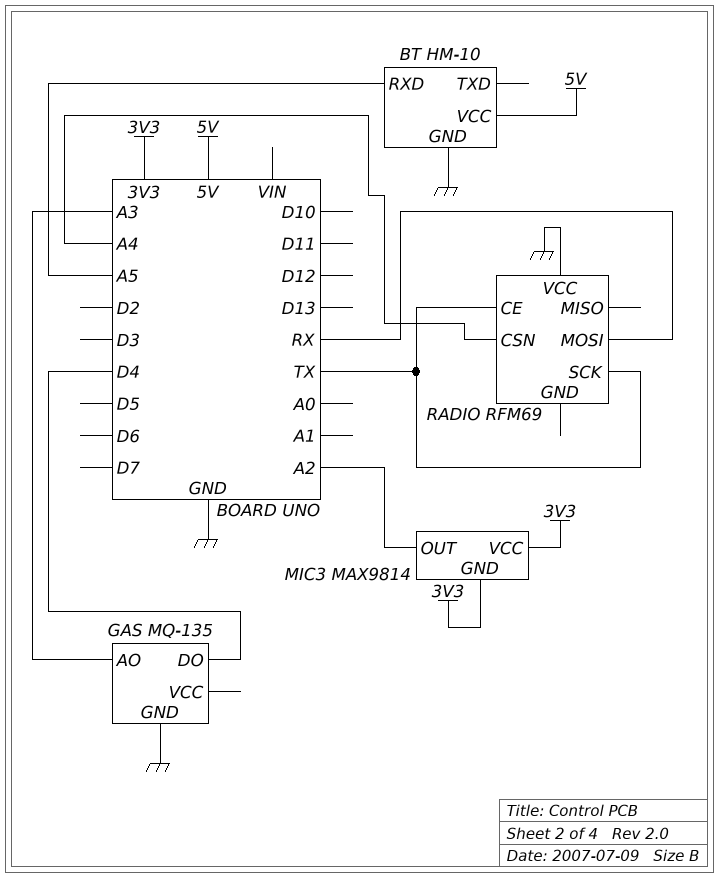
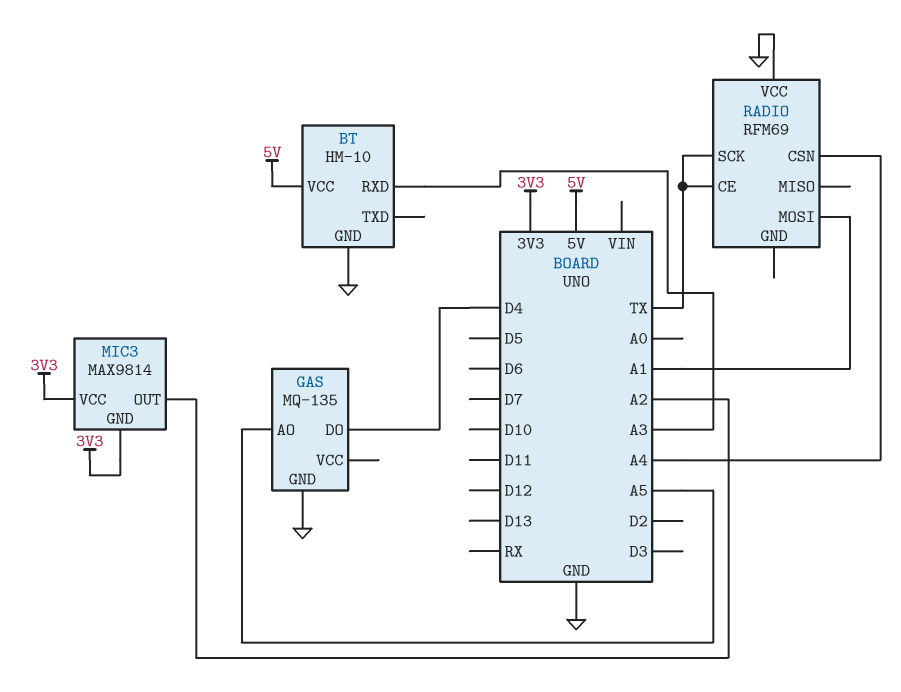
BT pin RXD: A5 -> A3
GAS pin AO: A3 -> A5
RADIO pin MOSI: RX -> A1

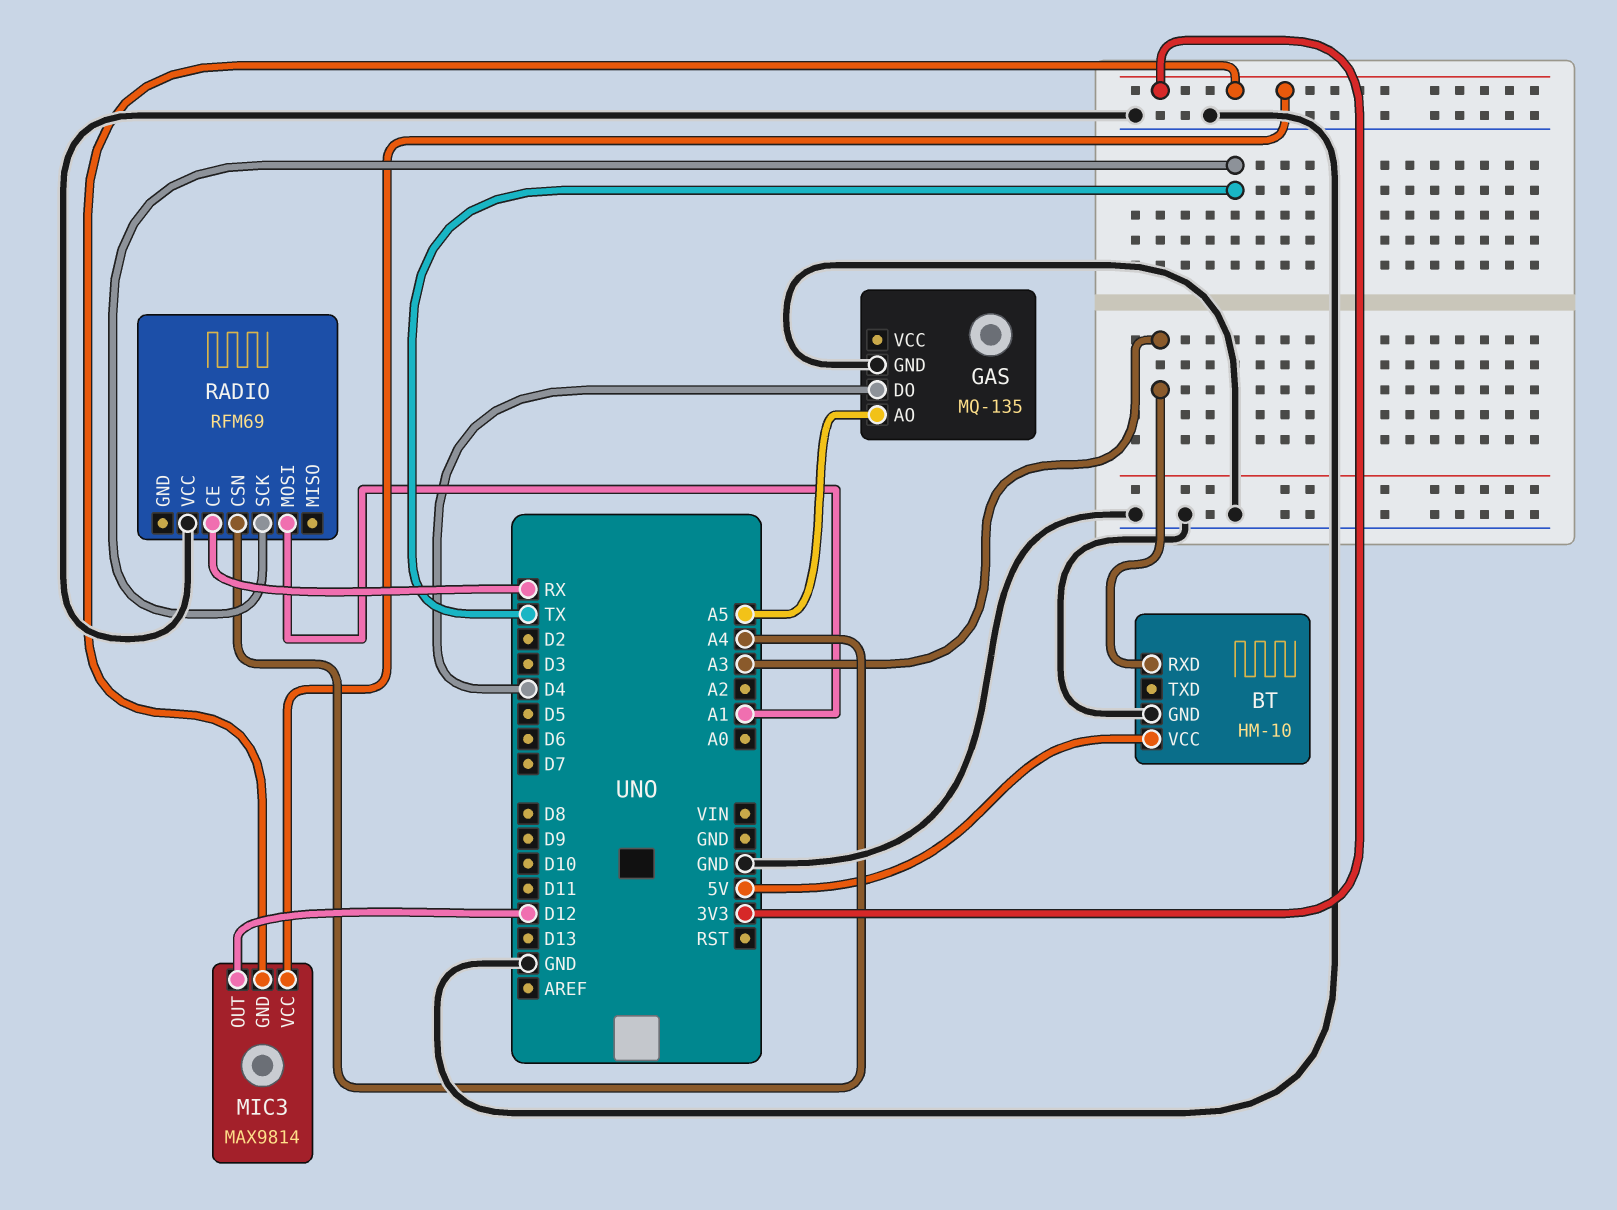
MIC3 pin OUT: A2 -> D12
RADIO pin CE: TX -> RX

